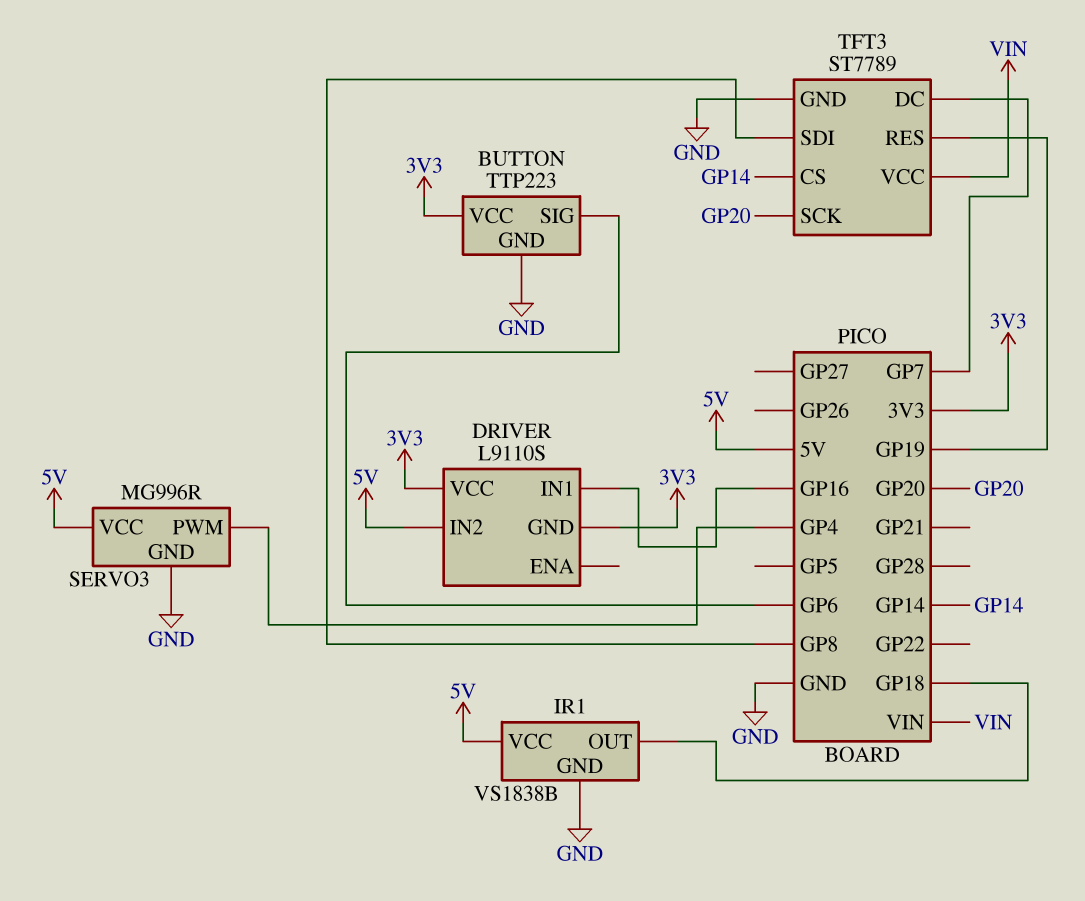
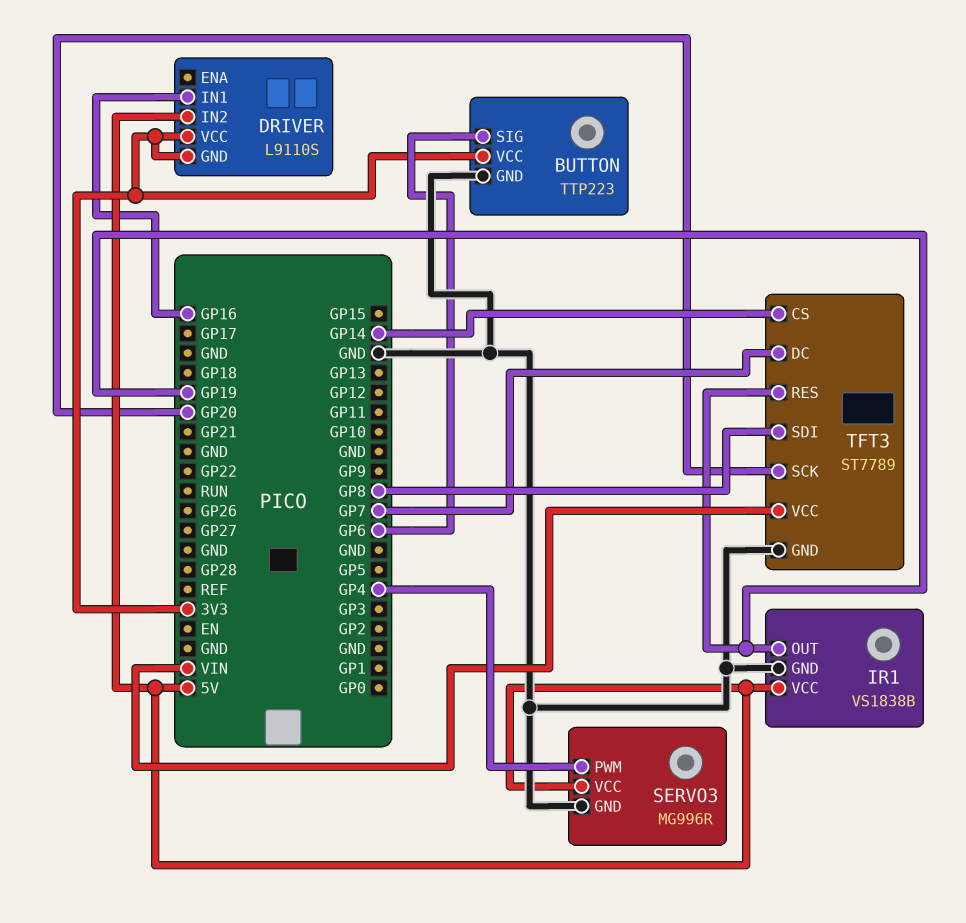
IR1 pin OUT: GP18 -> GP19

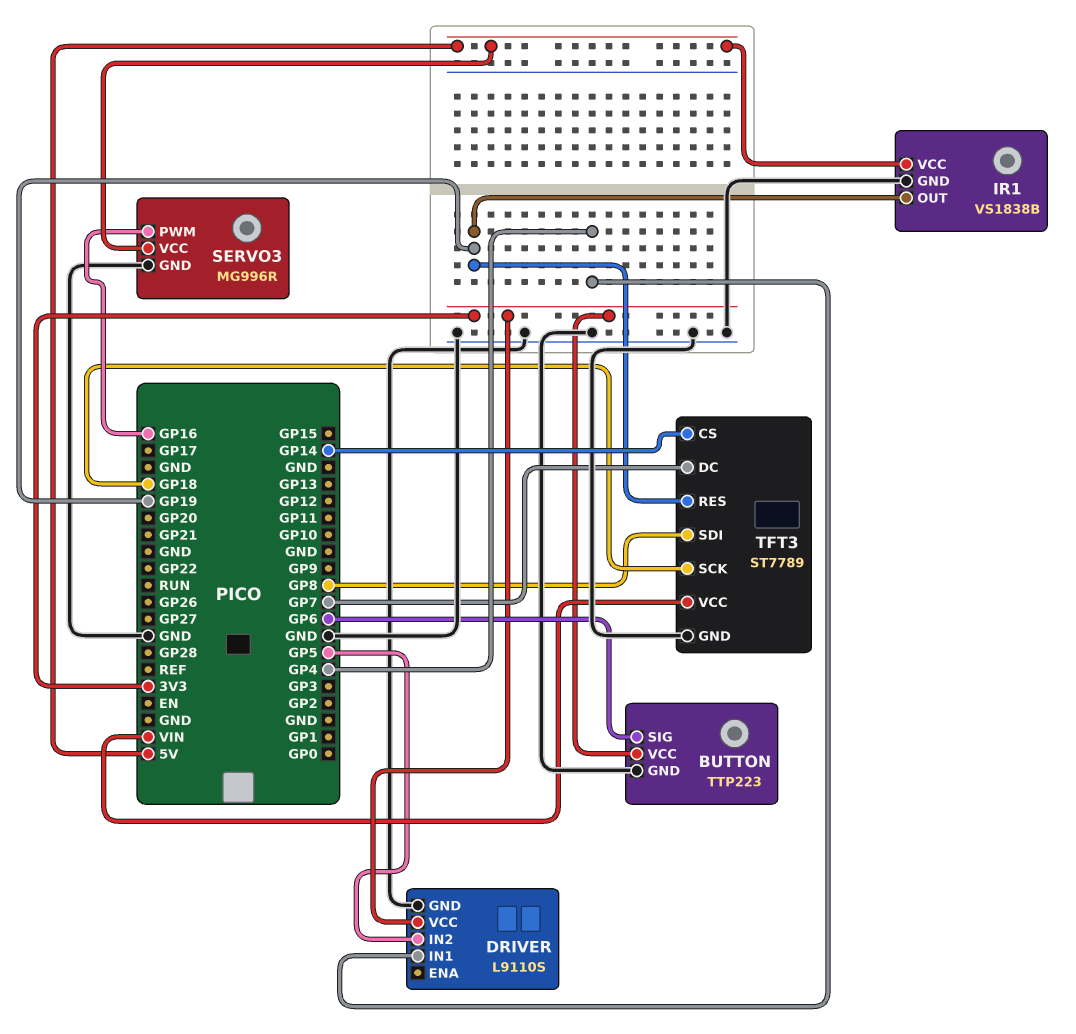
DRIVER pin GND: 3V3 -> GND
DRIVER pin IN1: GP16 -> GP4
DRIVER pin IN2: 5V -> GP5
SERVO3 pin PWM: GP4 -> GP16
TFT3 pin SCK: GP20 -> GP18

